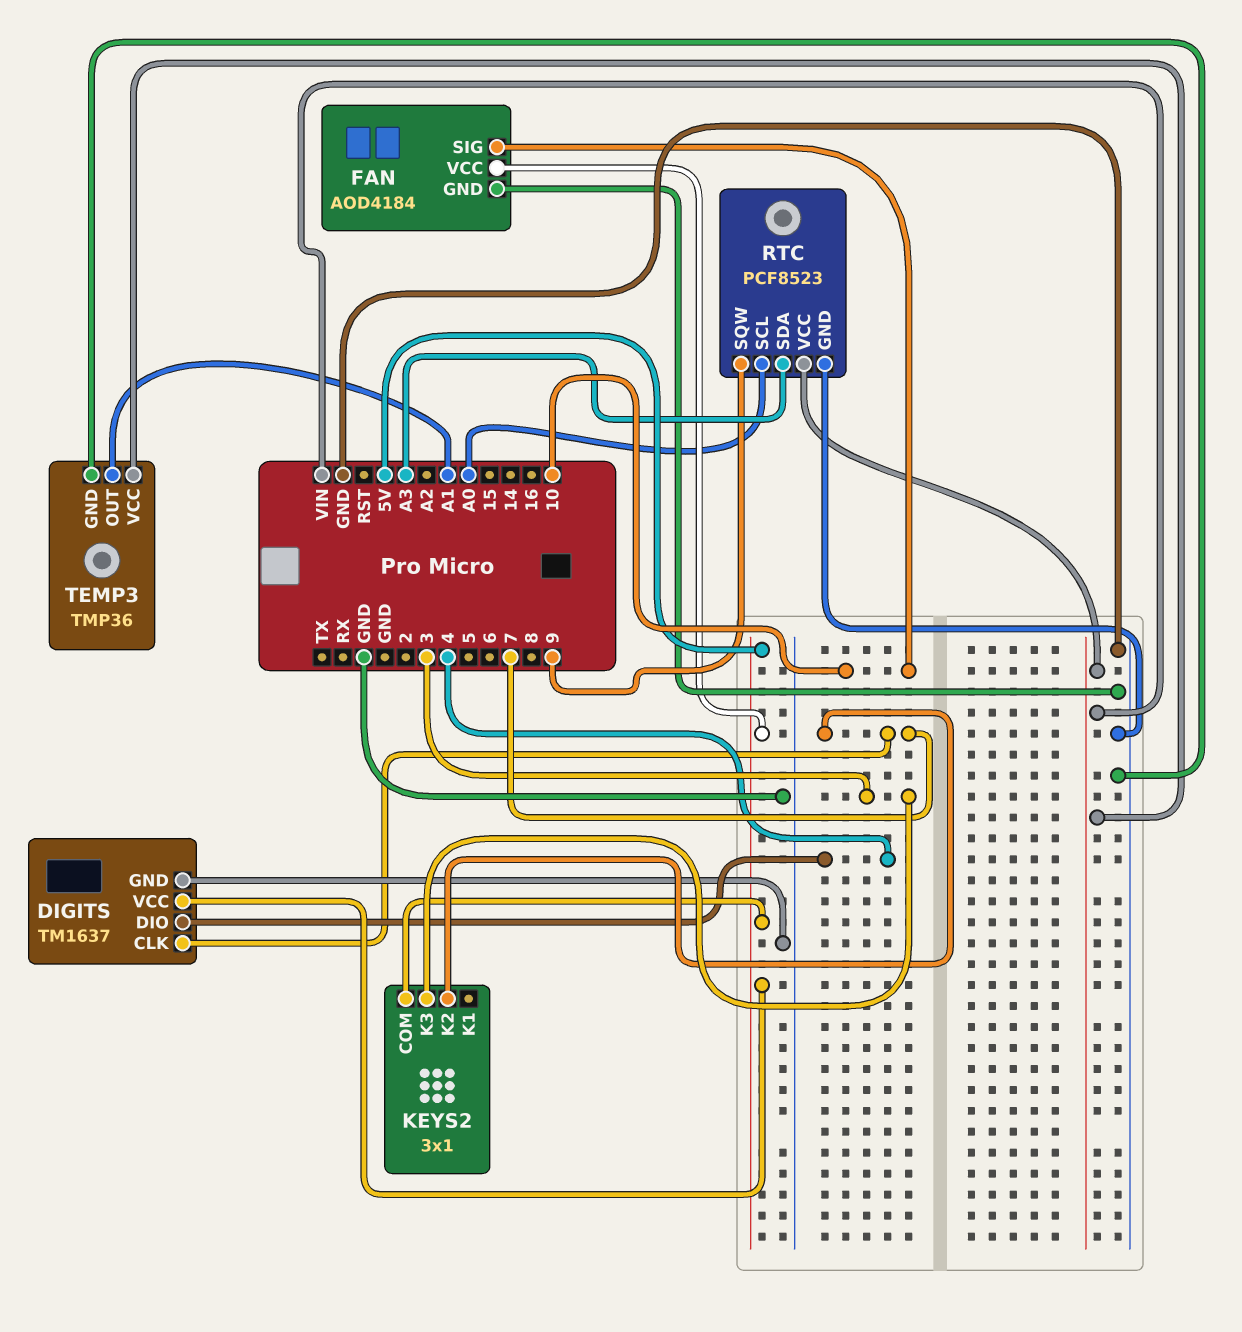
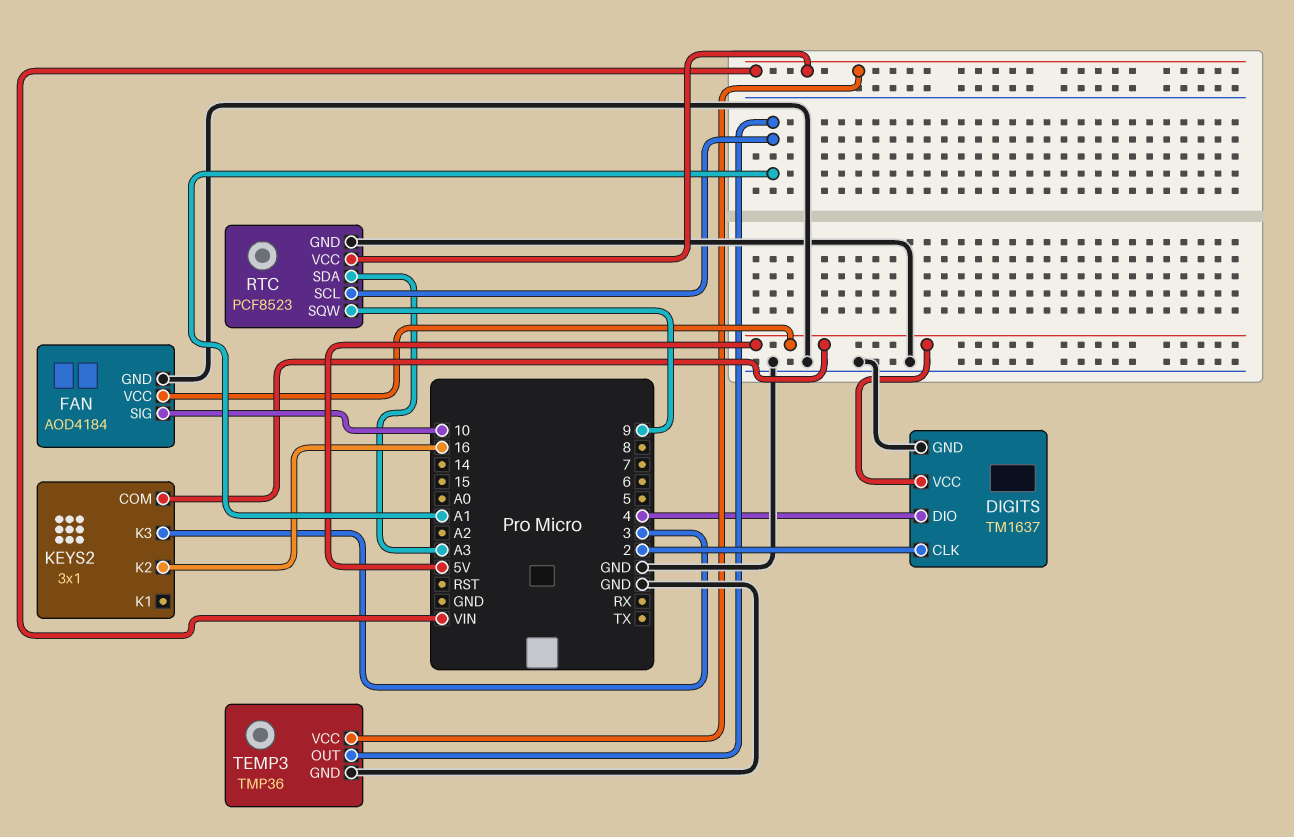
DIGITS pin CLK: 7 -> 2
KEYS2 pin K2: 7 -> 16
RTC pin SCL: A0 -> A1

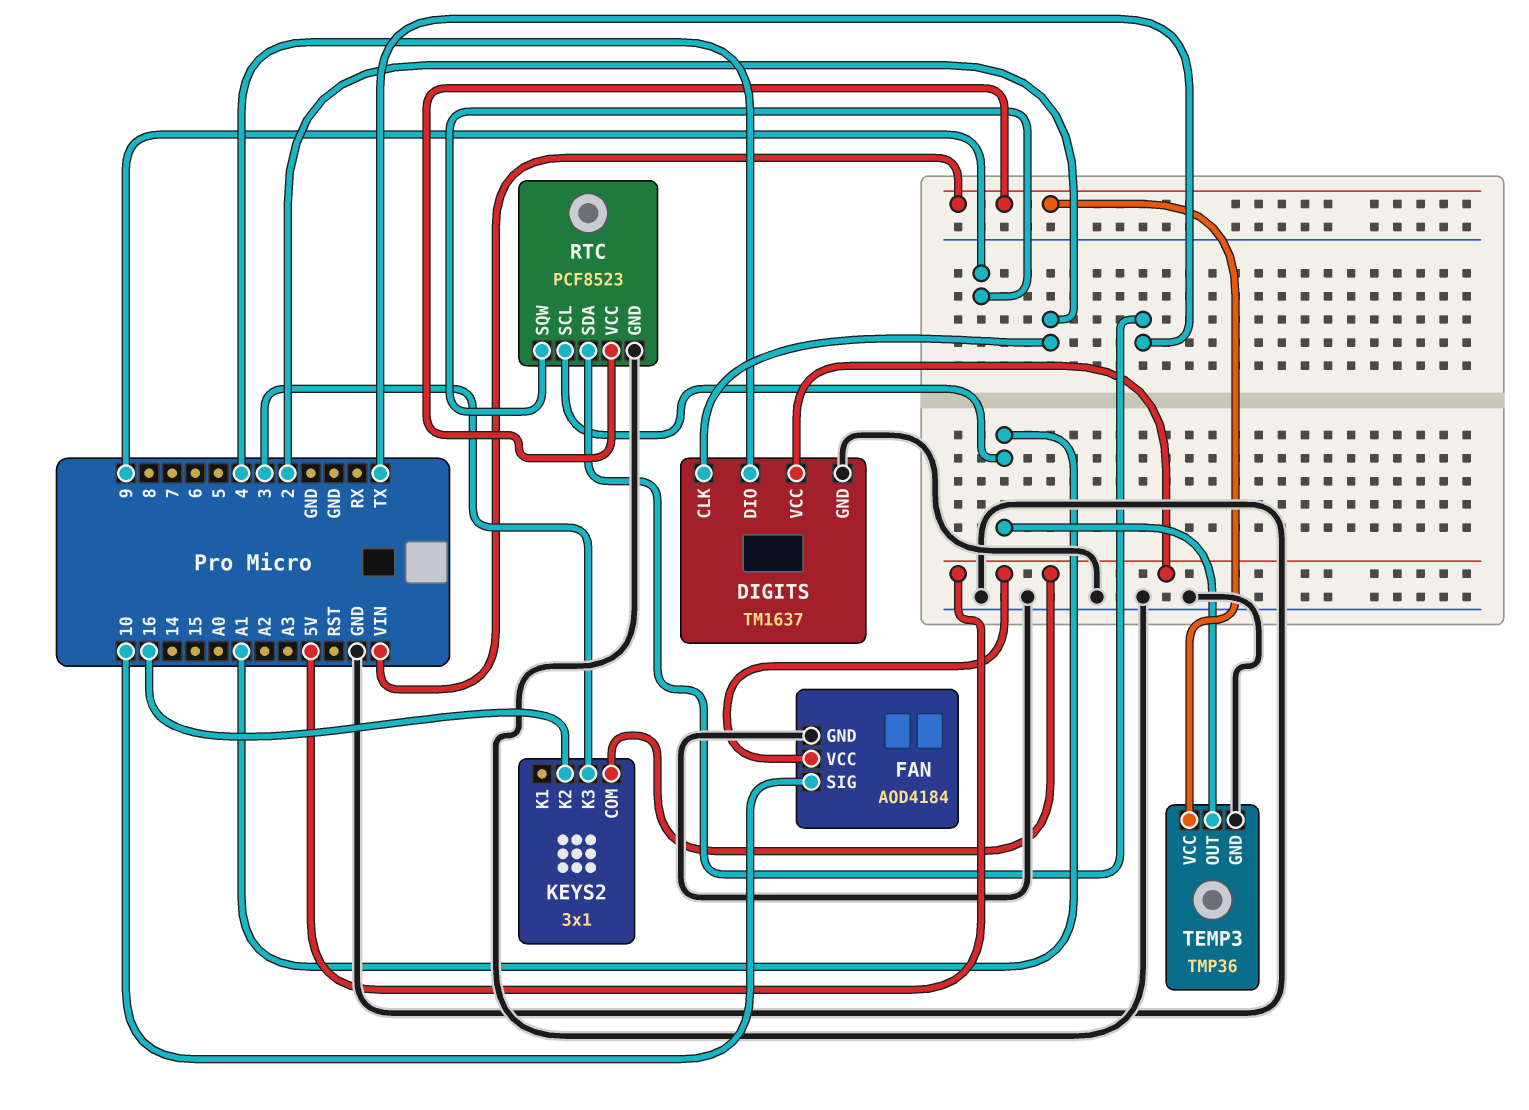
RTC pin SDA: A3 -> TX

